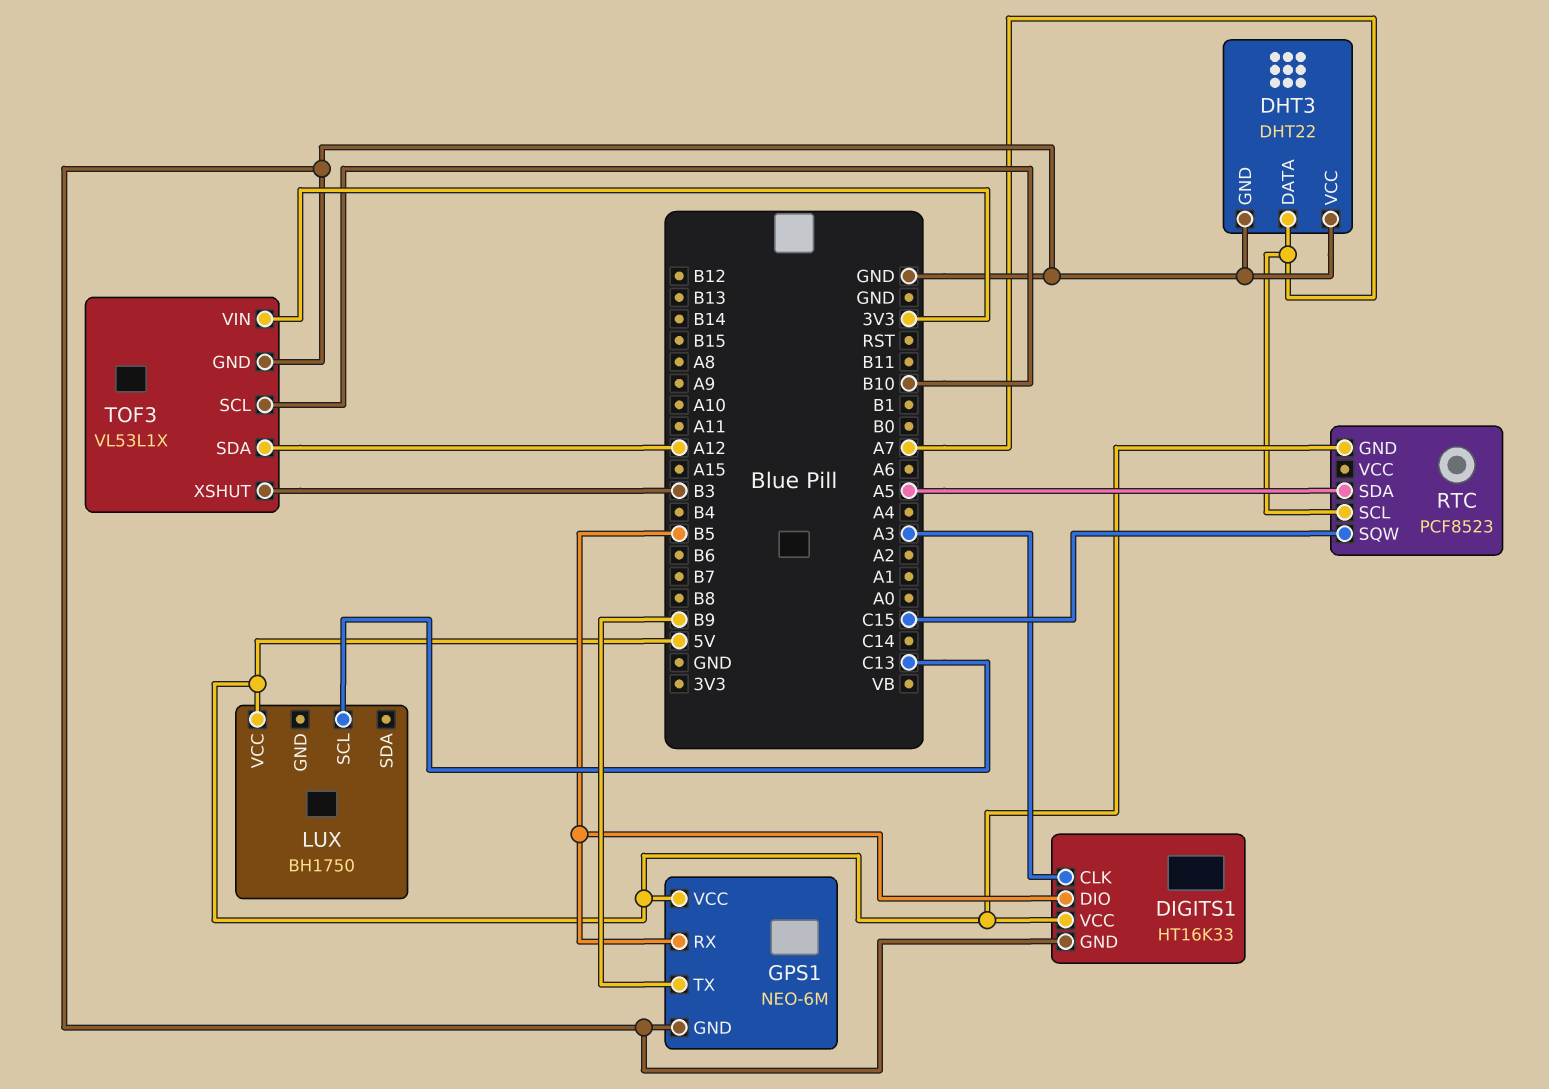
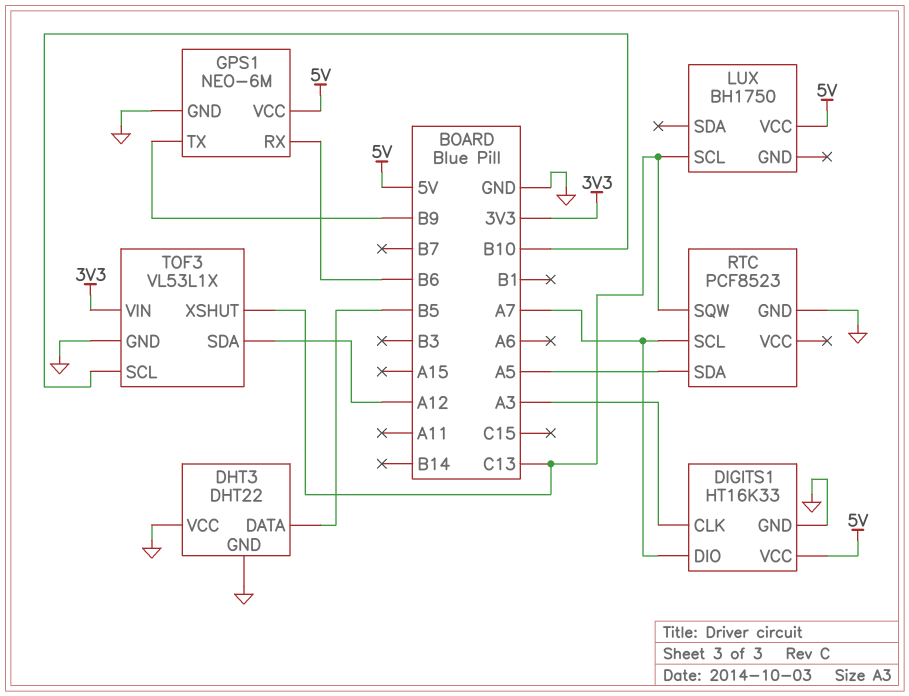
DHT3 pin DATA: A7 -> B5
DIGITS1 pin DIO: B5 -> A7
GPS1 pin RX: B5 -> B6
RTC pin GND: 5V -> GND
RTC pin SQW: C15 -> C13
TOF3 pin XSHUT: B3 -> C13

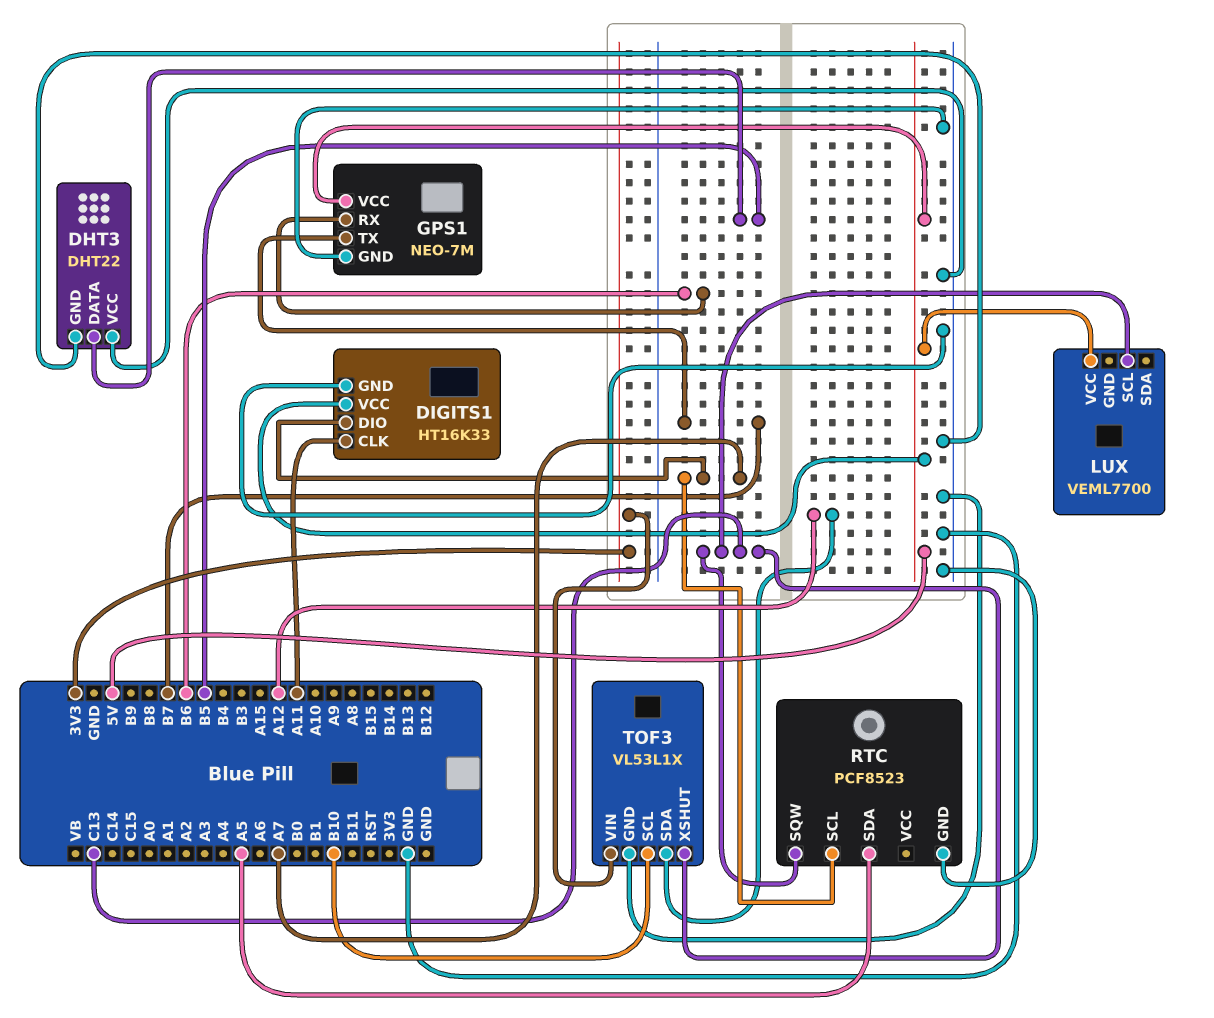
DIGITS1 pin CLK: A3 -> A11
GPS1: NEO-6M -> NEO-7M
GPS1 pin TX: B9 -> B7
LUX: BH1750 -> VEML7700

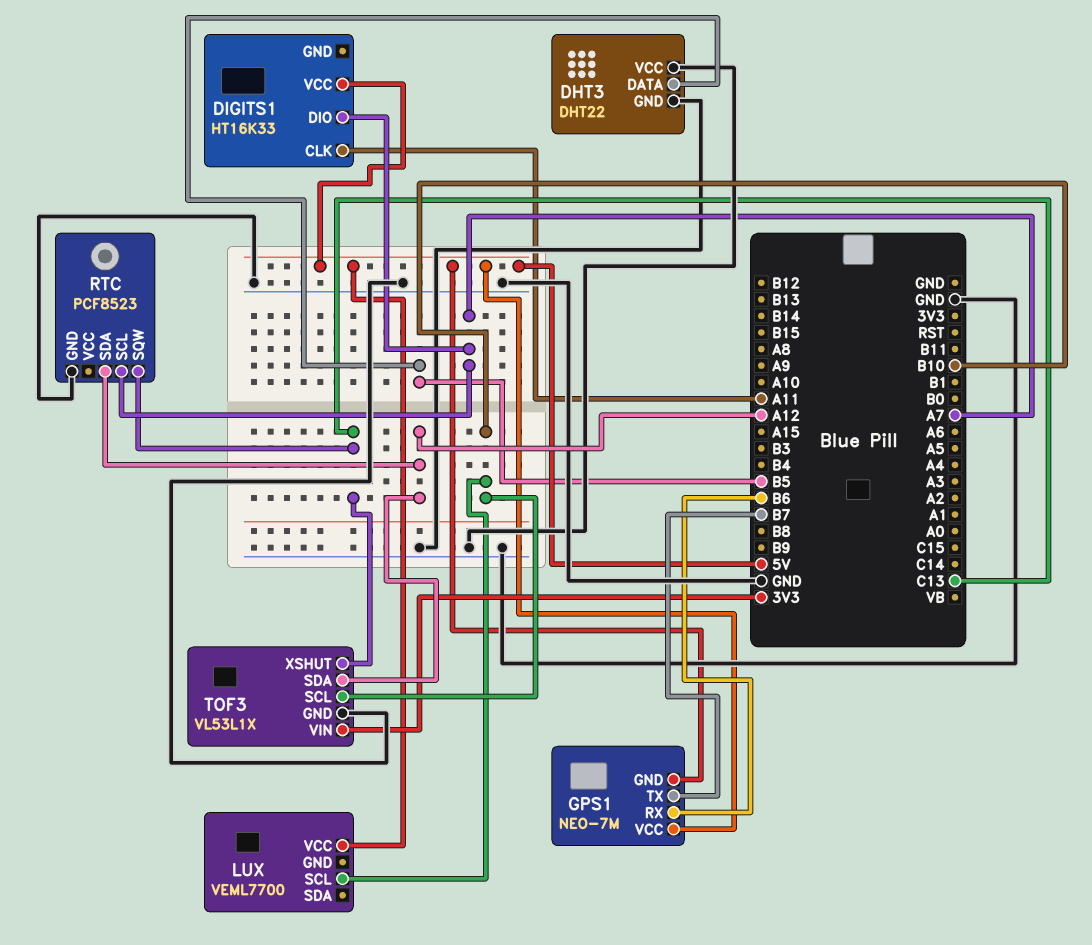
DIGITS1 pin GND: GND -> none
GPS1 pin GND: GND -> 5V
LUX pin SCL: C13 -> B10
RTC pin SDA: A5 -> A12

